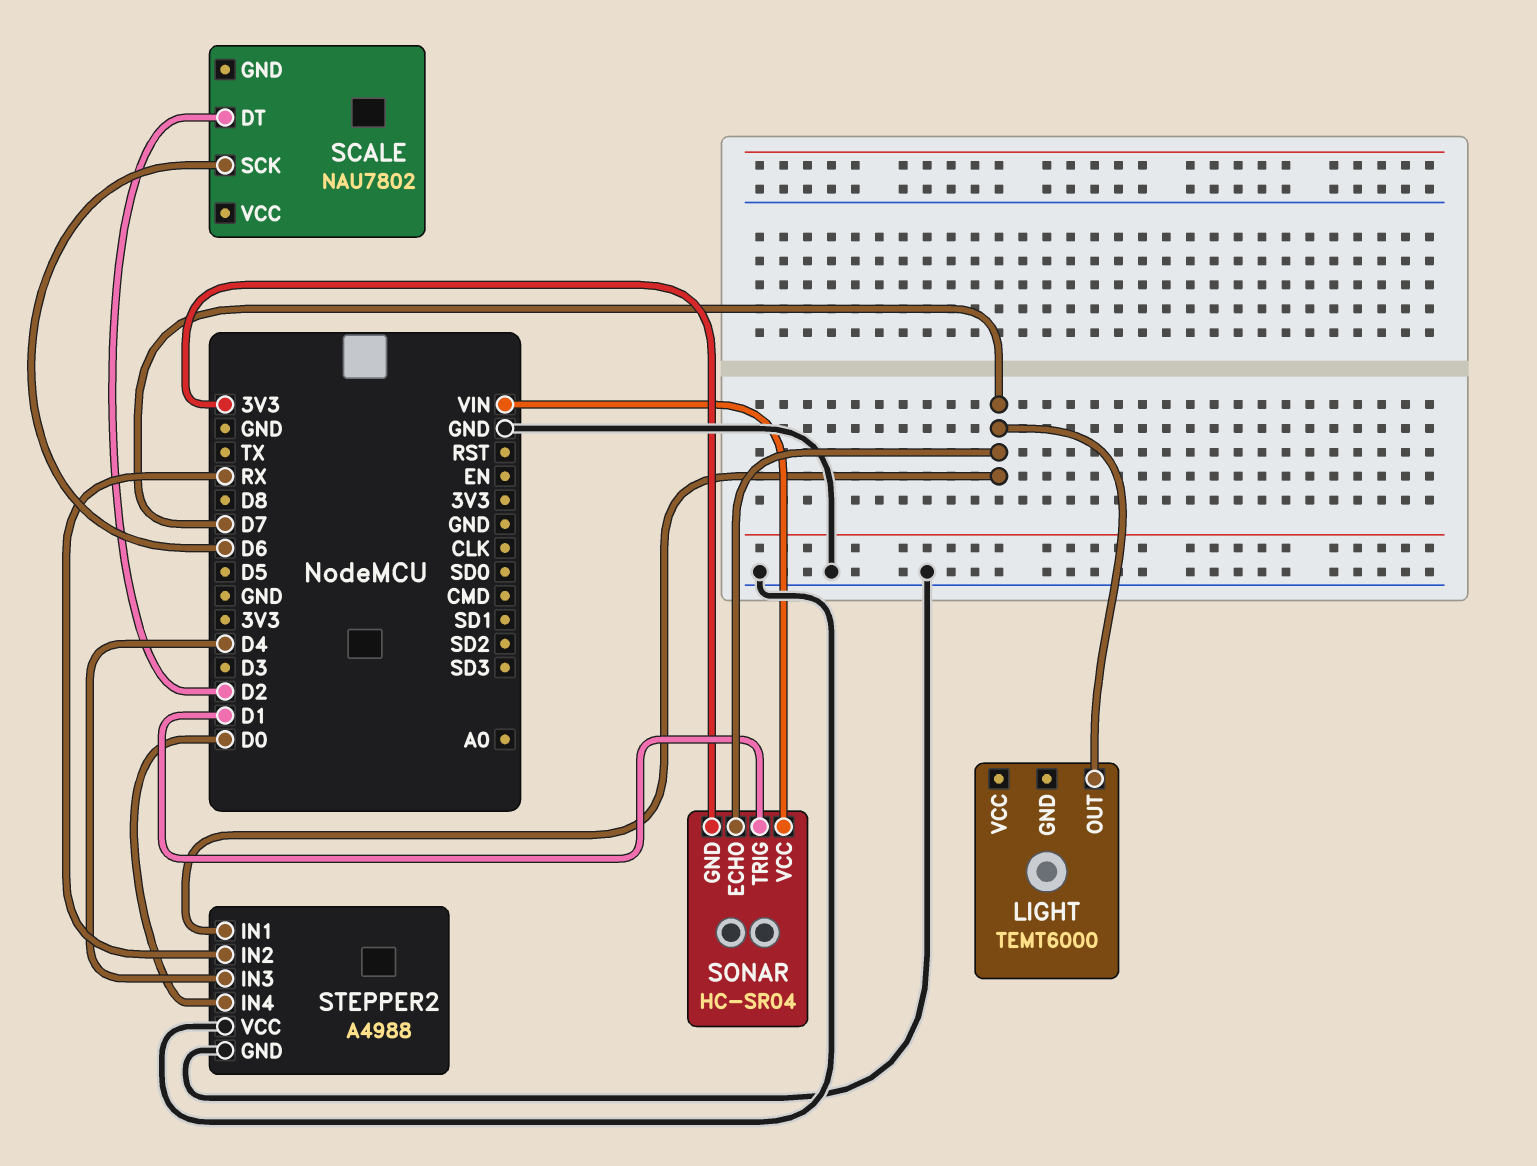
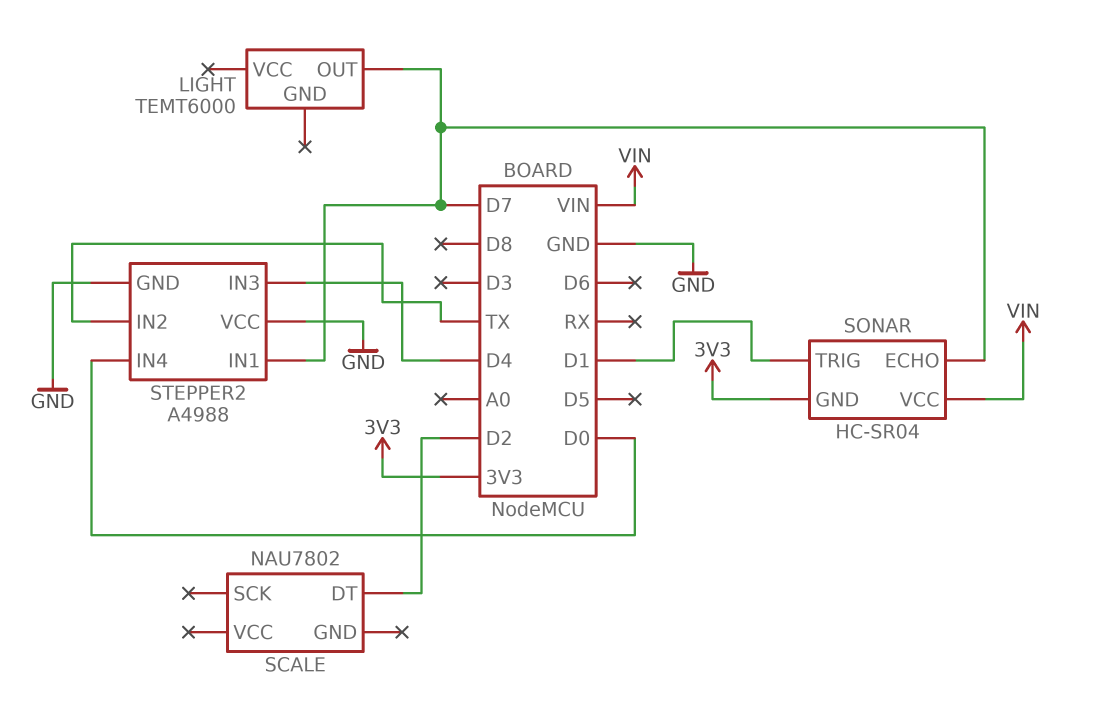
SCALE pin SCK: D6 -> none
STEPPER2 pin IN2: RX -> TX

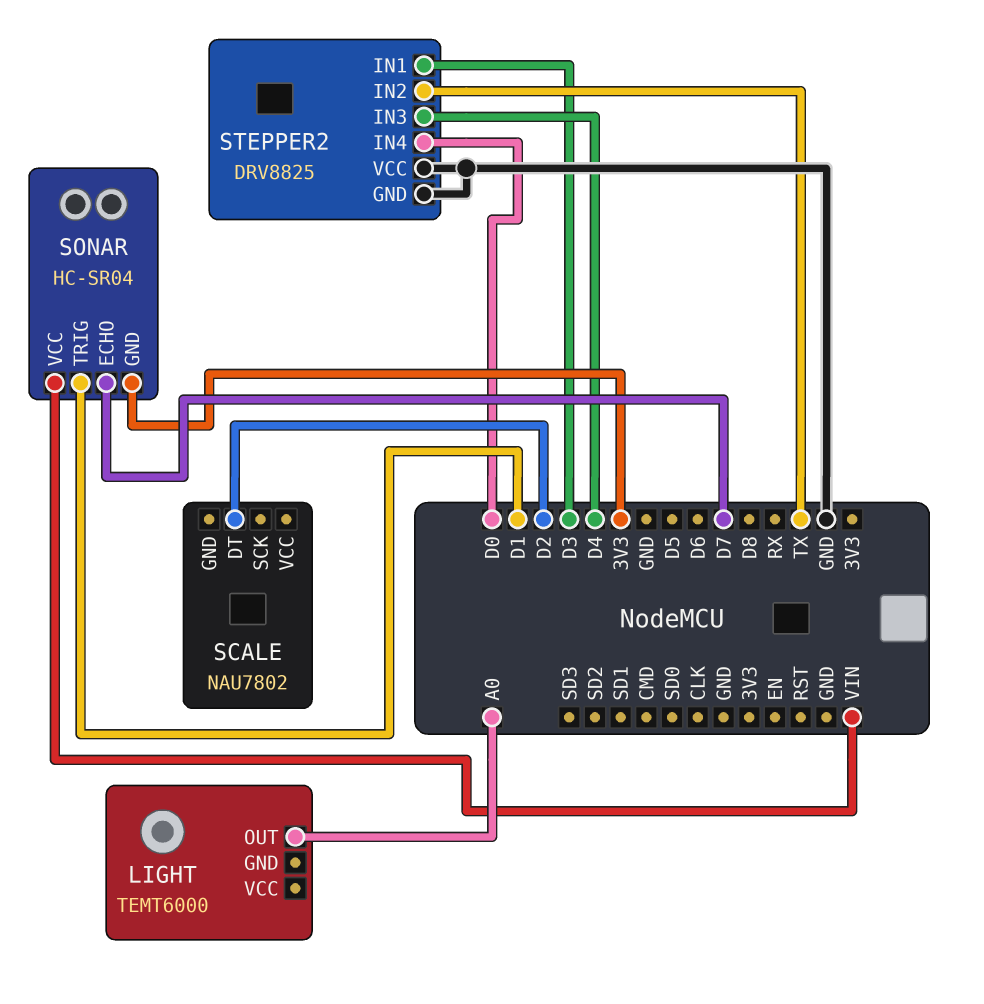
LIGHT pin OUT: D7 -> A0
STEPPER2: A4988 -> DRV8825
STEPPER2 pin IN1: D7 -> D3

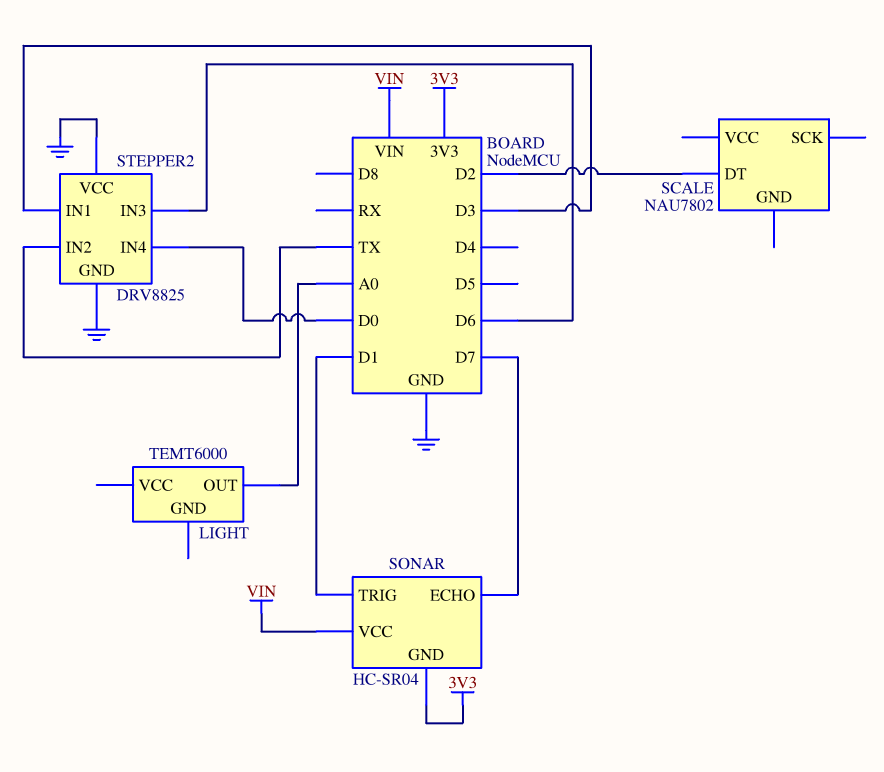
STEPPER2 pin IN3: D4 -> D6

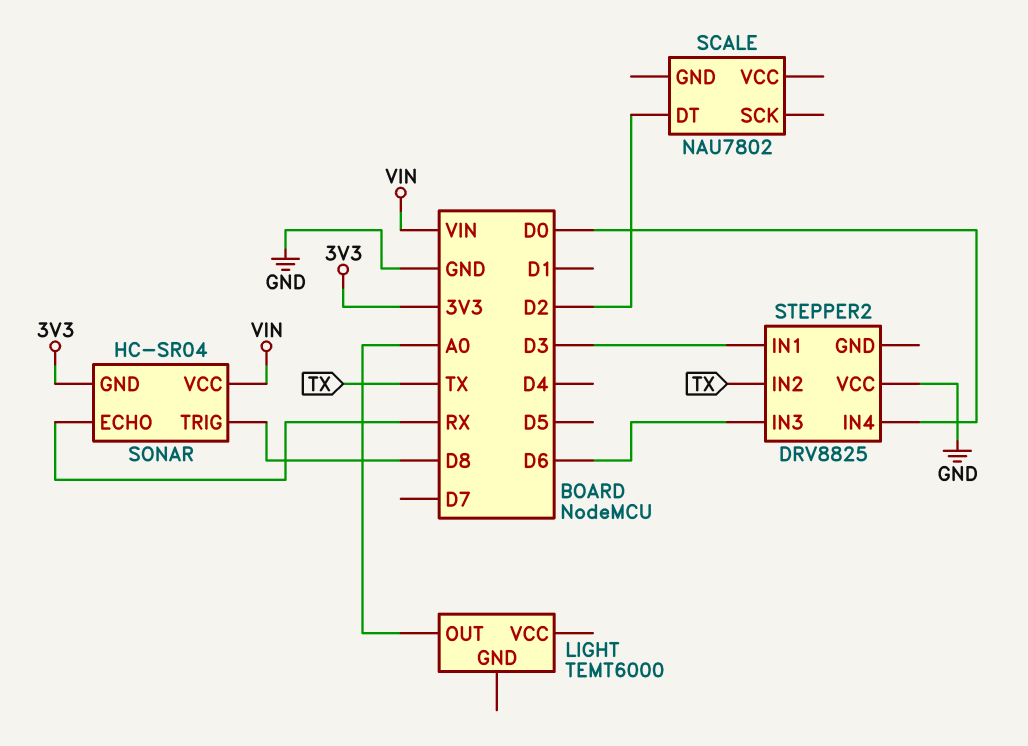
SONAR pin ECHO: D7 -> RX
SONAR pin TRIG: D1 -> D8
STEPPER2 pin GND: GND -> none

